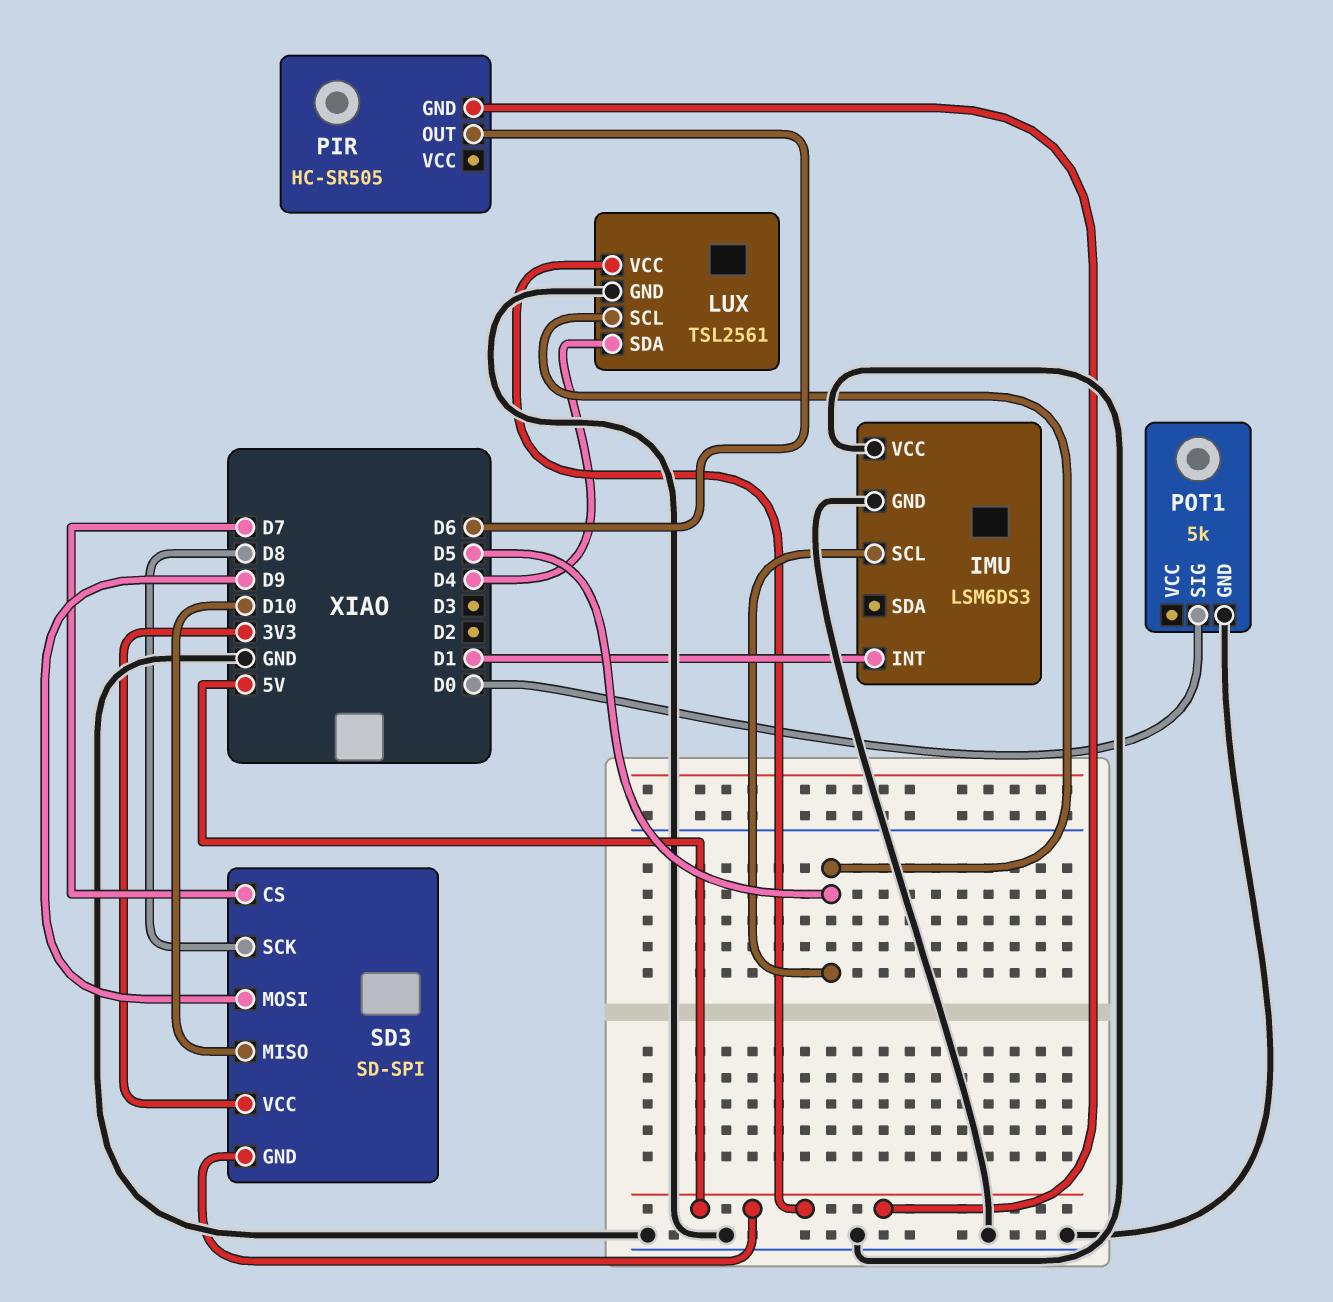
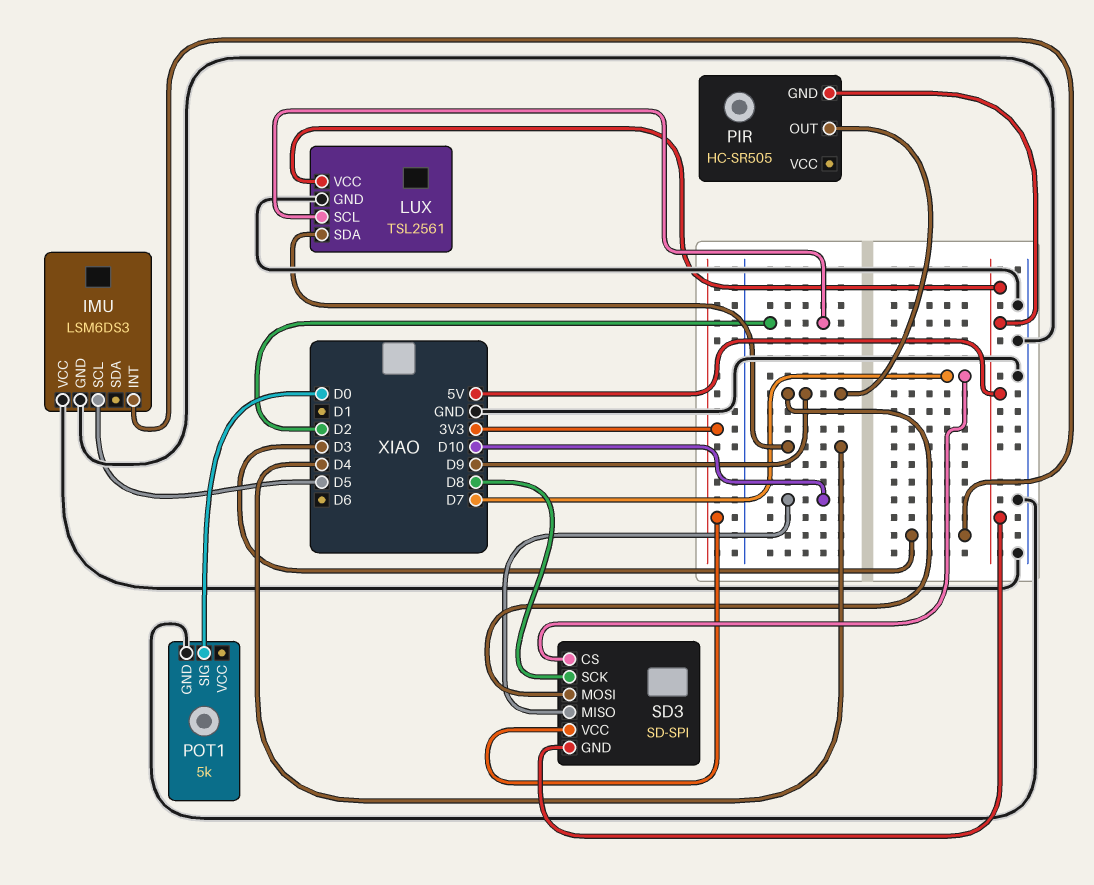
IMU pin INT: D1 -> D3
LUX pin SCL: D5 -> D2
PIR pin OUT: D6 -> D9

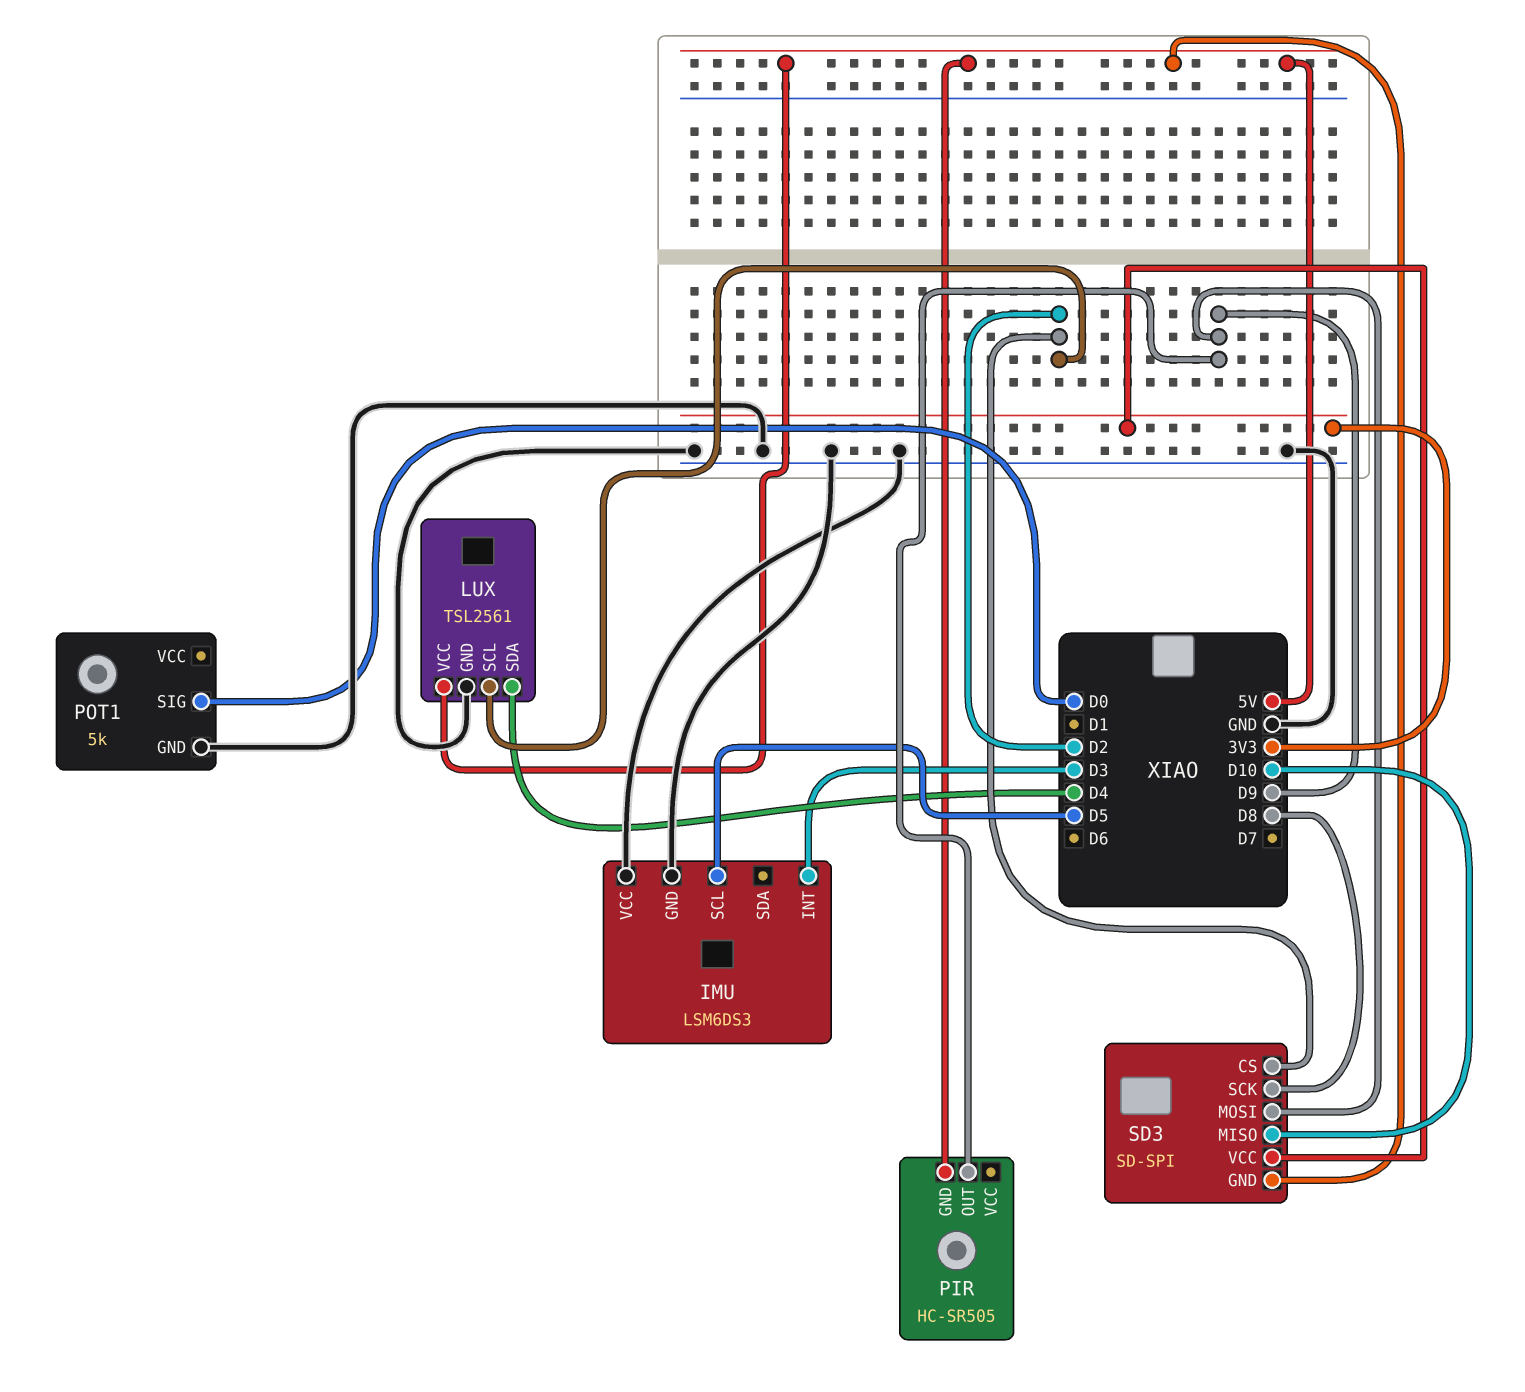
SD3 pin CS: D7 -> D2

